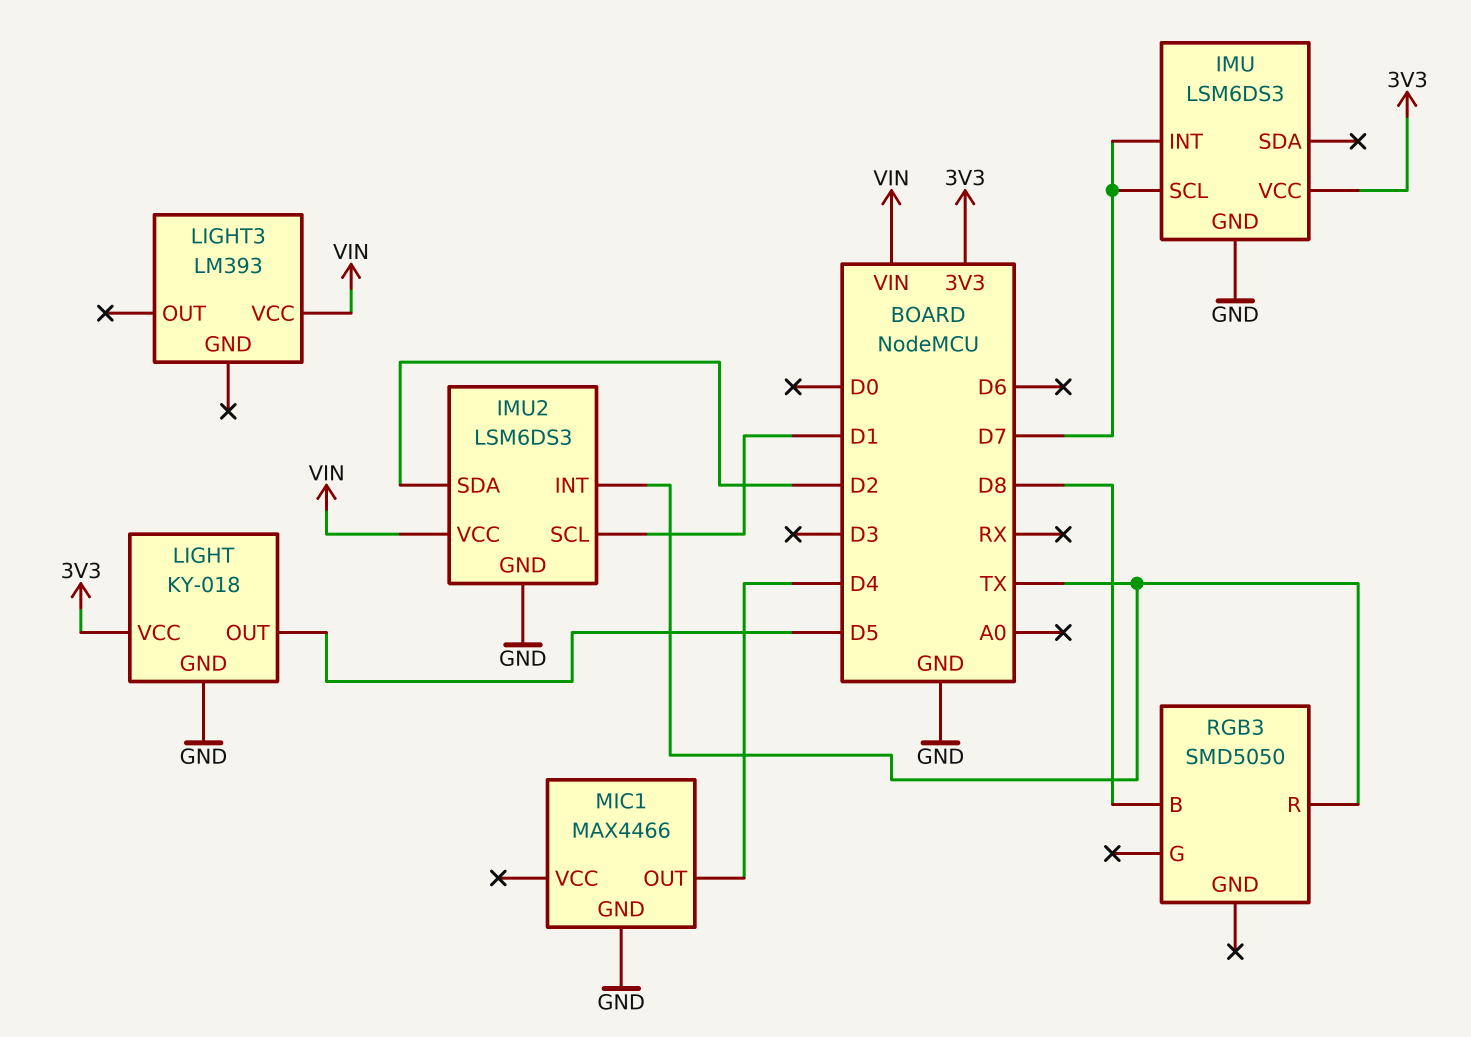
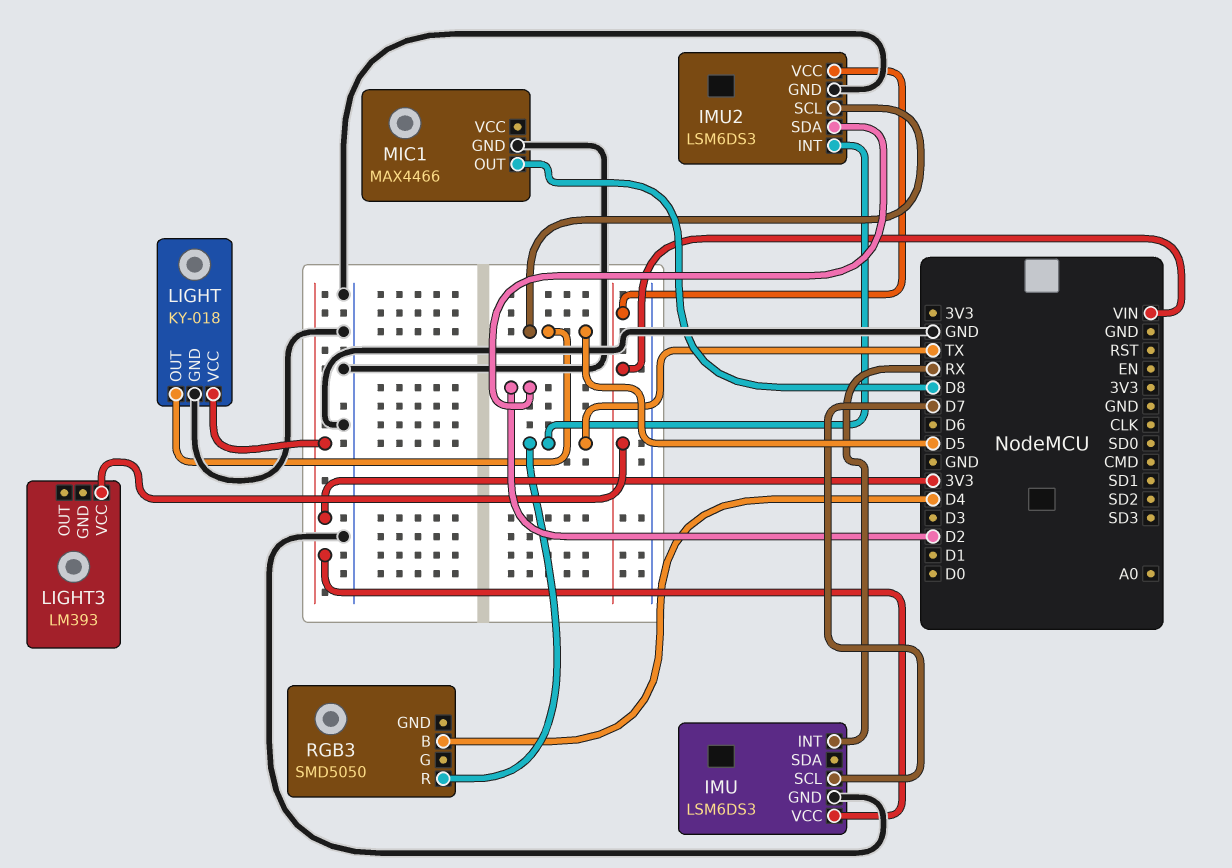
IMU pin INT: D7 -> RX
IMU2 pin SCL: D1 -> D5
MIC1 pin OUT: D4 -> D8
RGB3 pin B: D8 -> D4

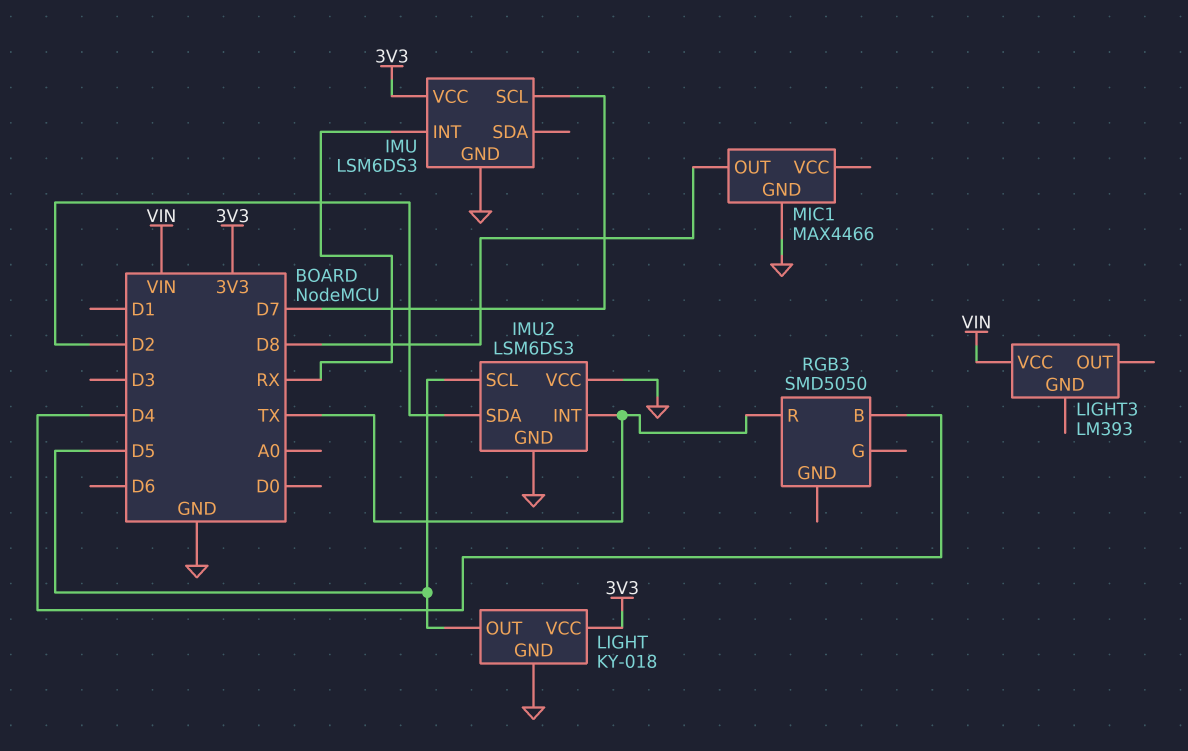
IMU2 pin VCC: VIN -> GND

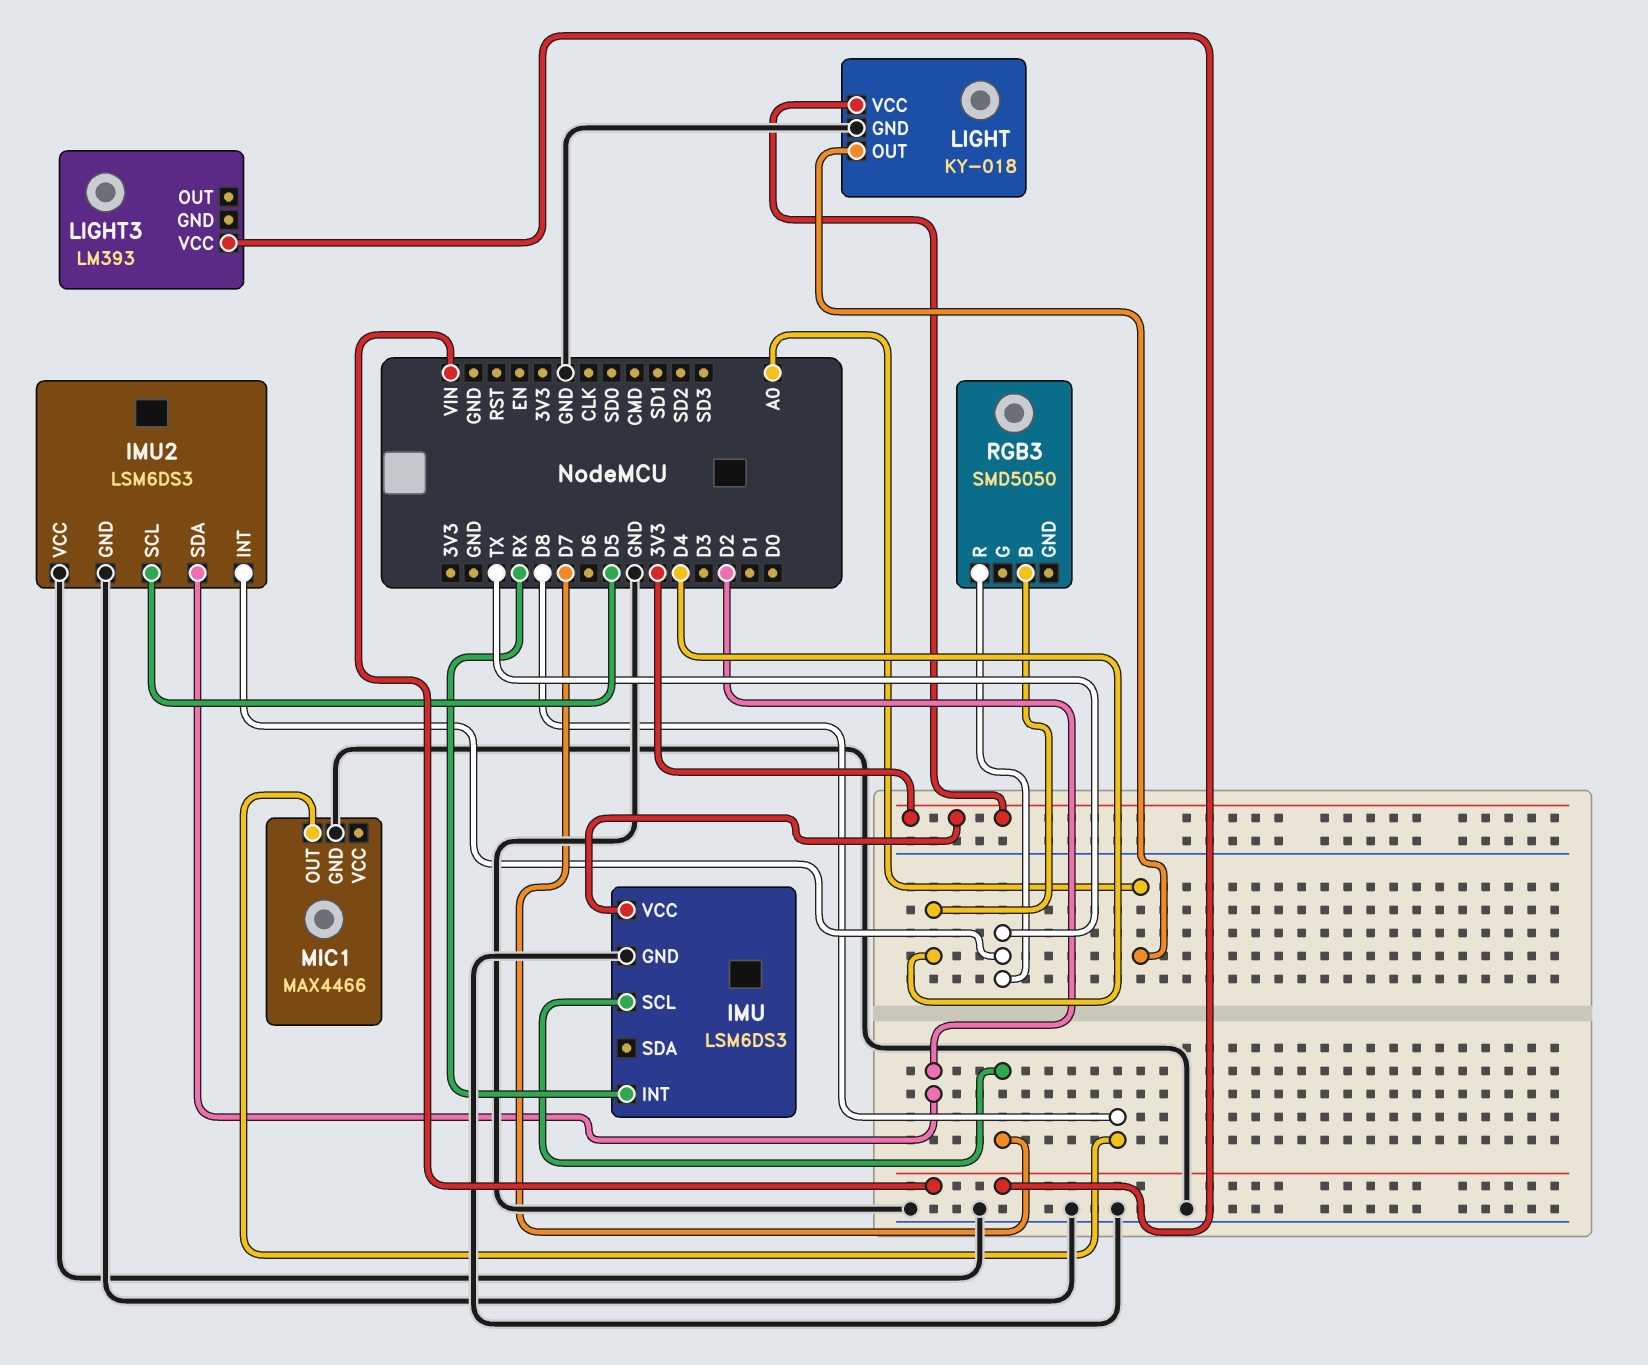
LIGHT pin OUT: D5 -> A0

